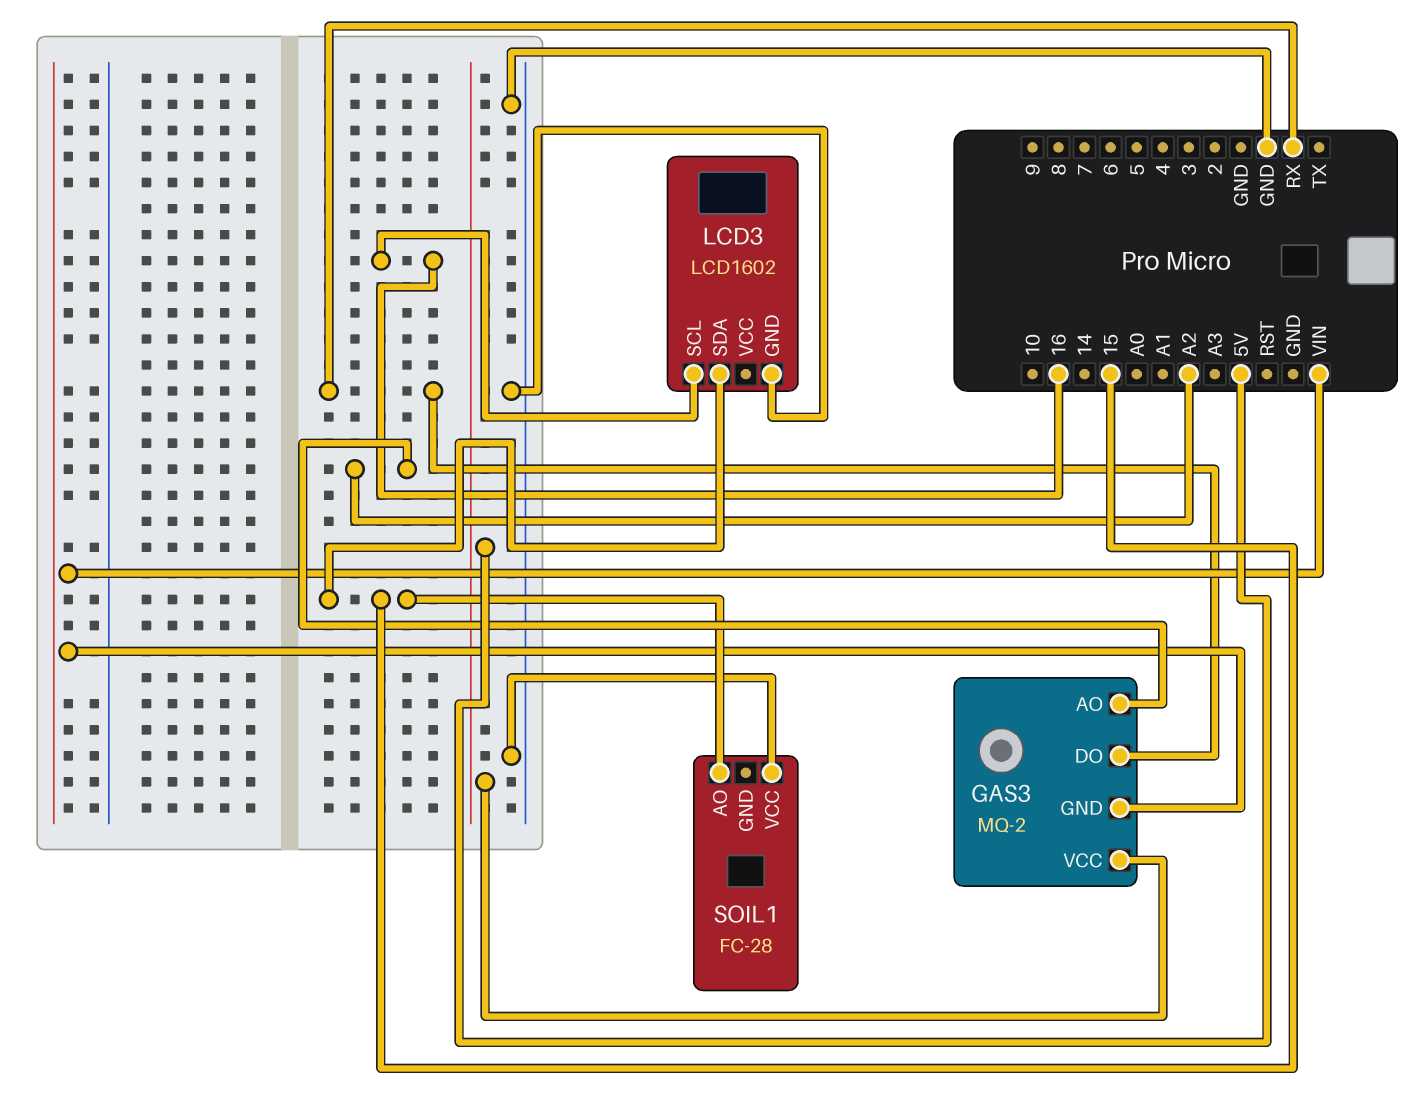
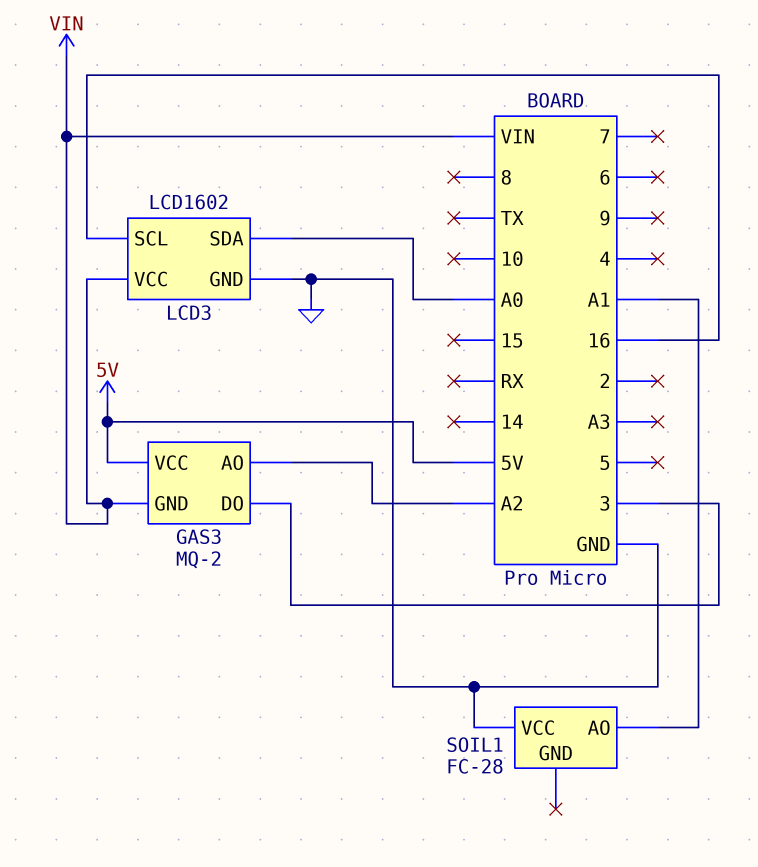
GAS3 pin DO: RX -> 3
LCD3 pin SDA: 15 -> A0
LCD3 pin VCC: none -> VIN
SOIL1 pin AO: 15 -> A1

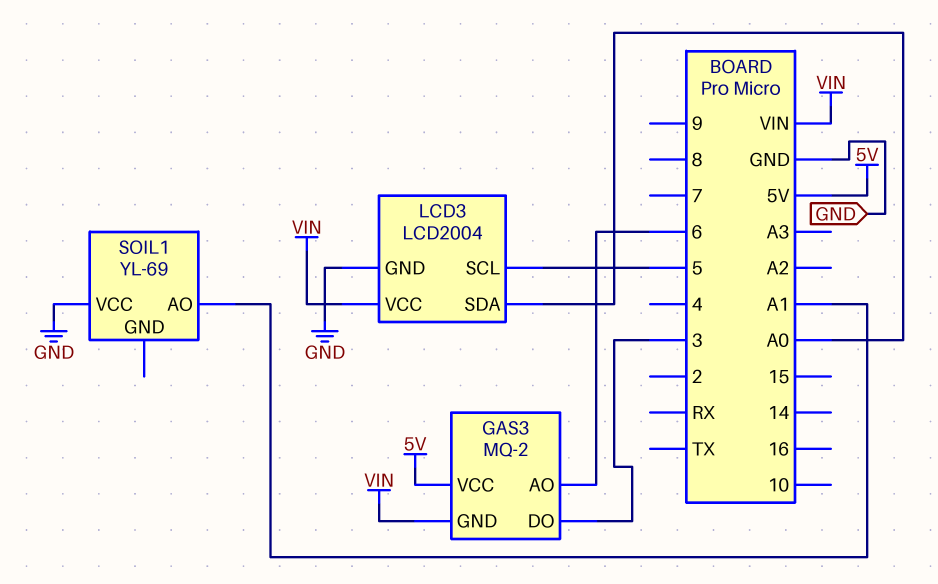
GAS3 pin AO: A2 -> 6
LCD3: LCD1602 -> LCD2004
LCD3 pin SCL: 16 -> 5
SOIL1: FC-28 -> YL-69

